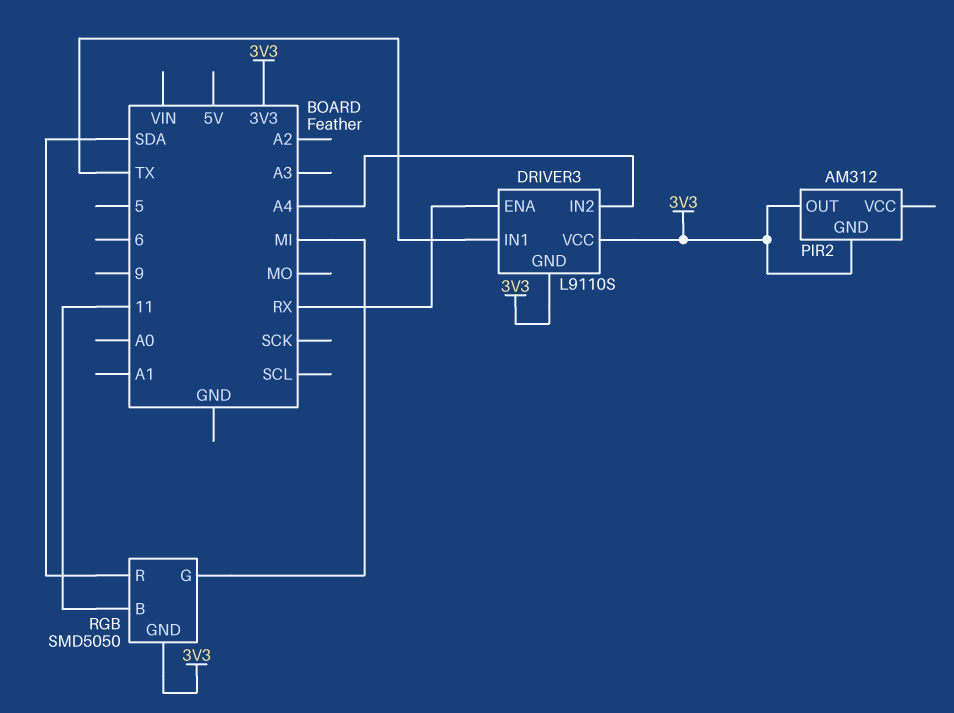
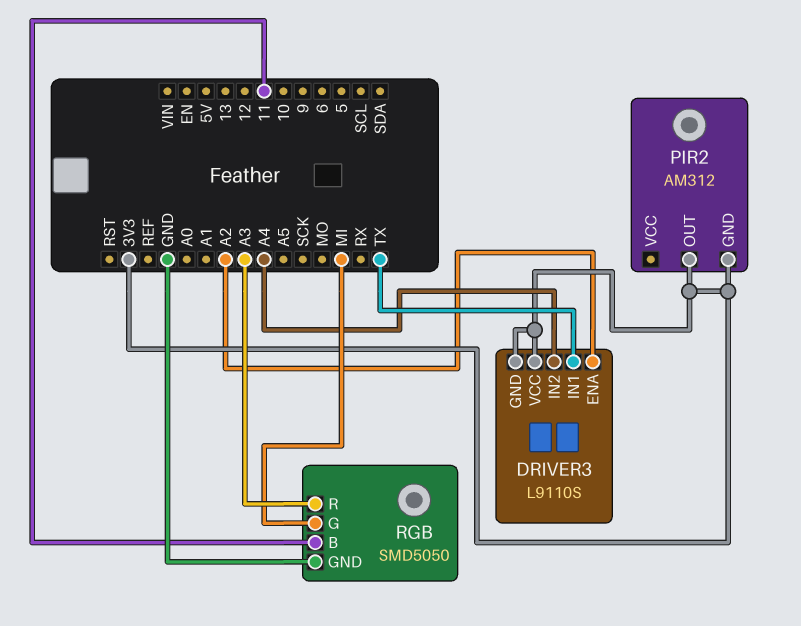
DRIVER3 pin ENA: RX -> A2
RGB pin GND: 3V3 -> GND
RGB pin R: SDA -> A3

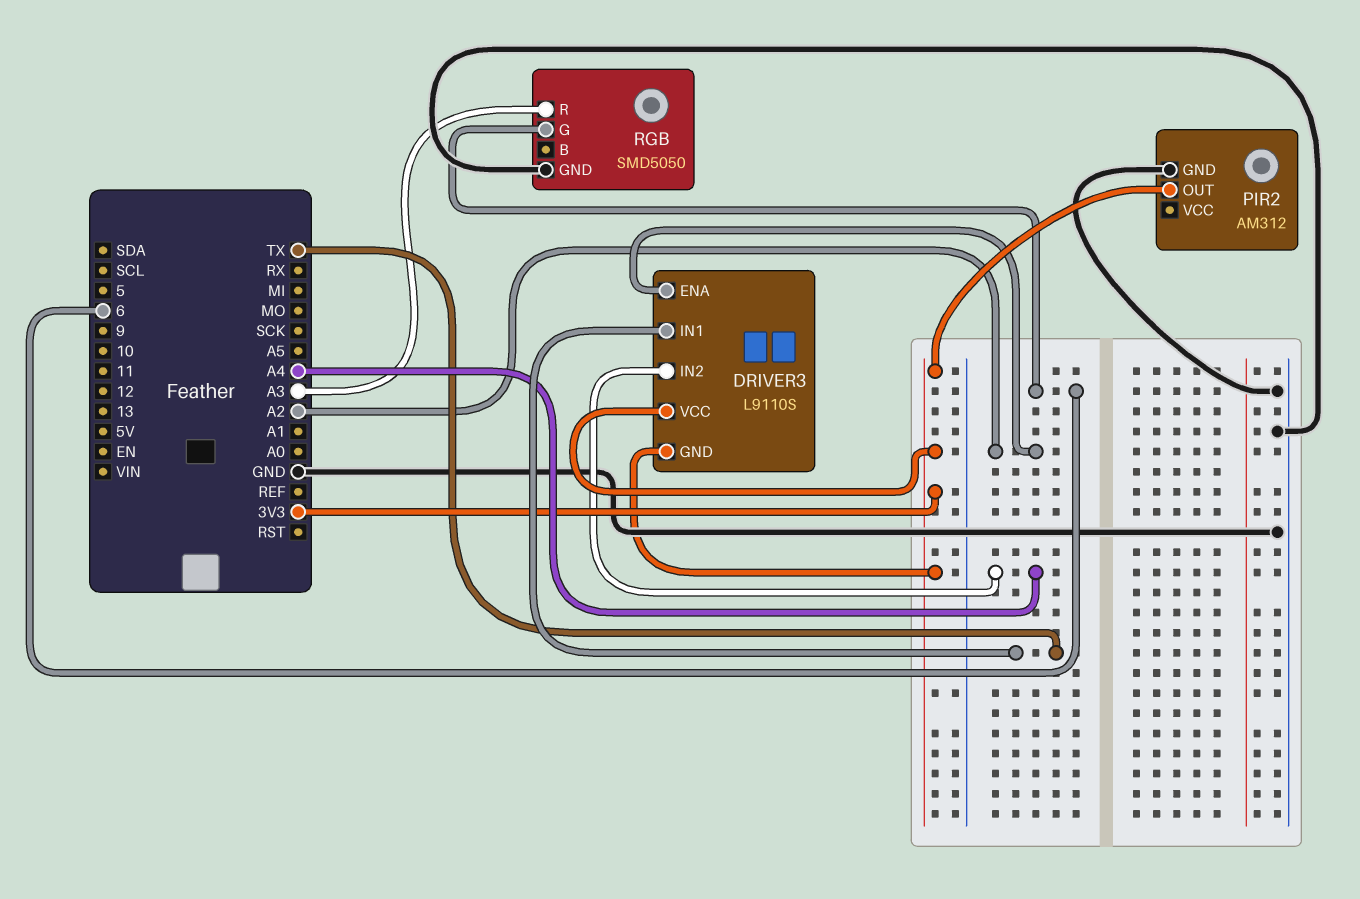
PIR2 pin GND: 3V3 -> GND
RGB pin B: 11 -> none
RGB pin G: MI -> 6

